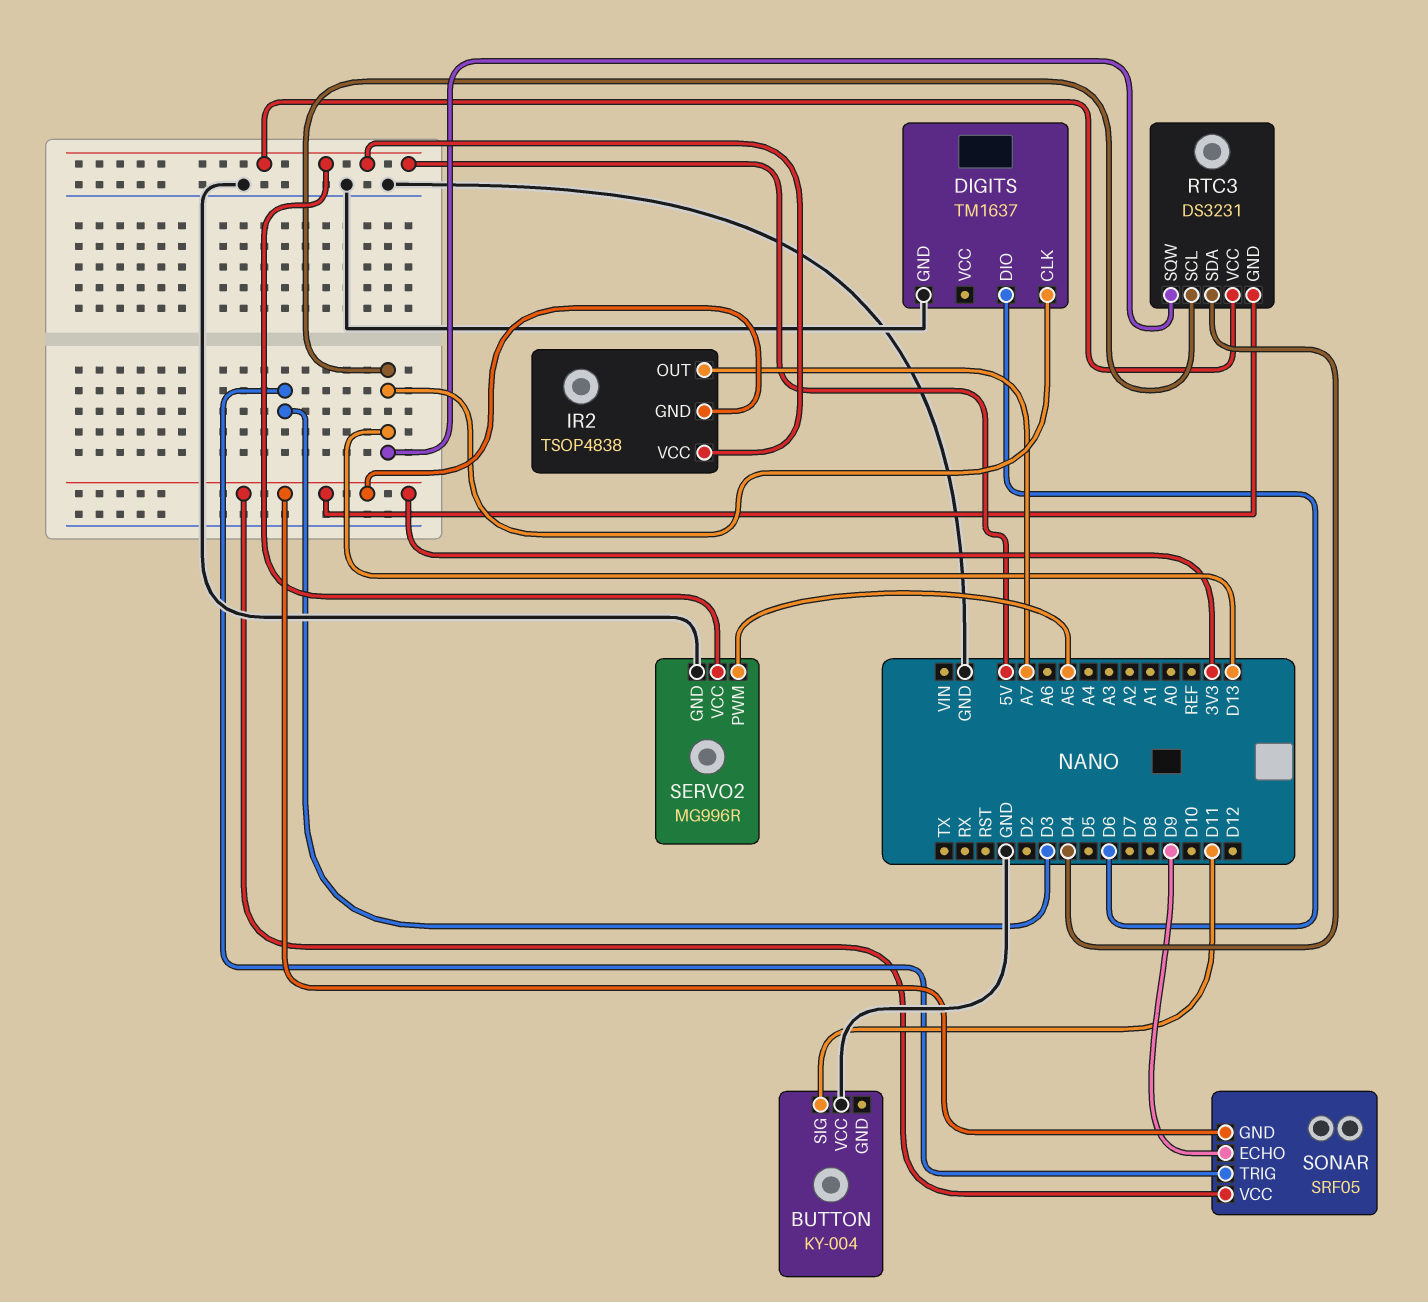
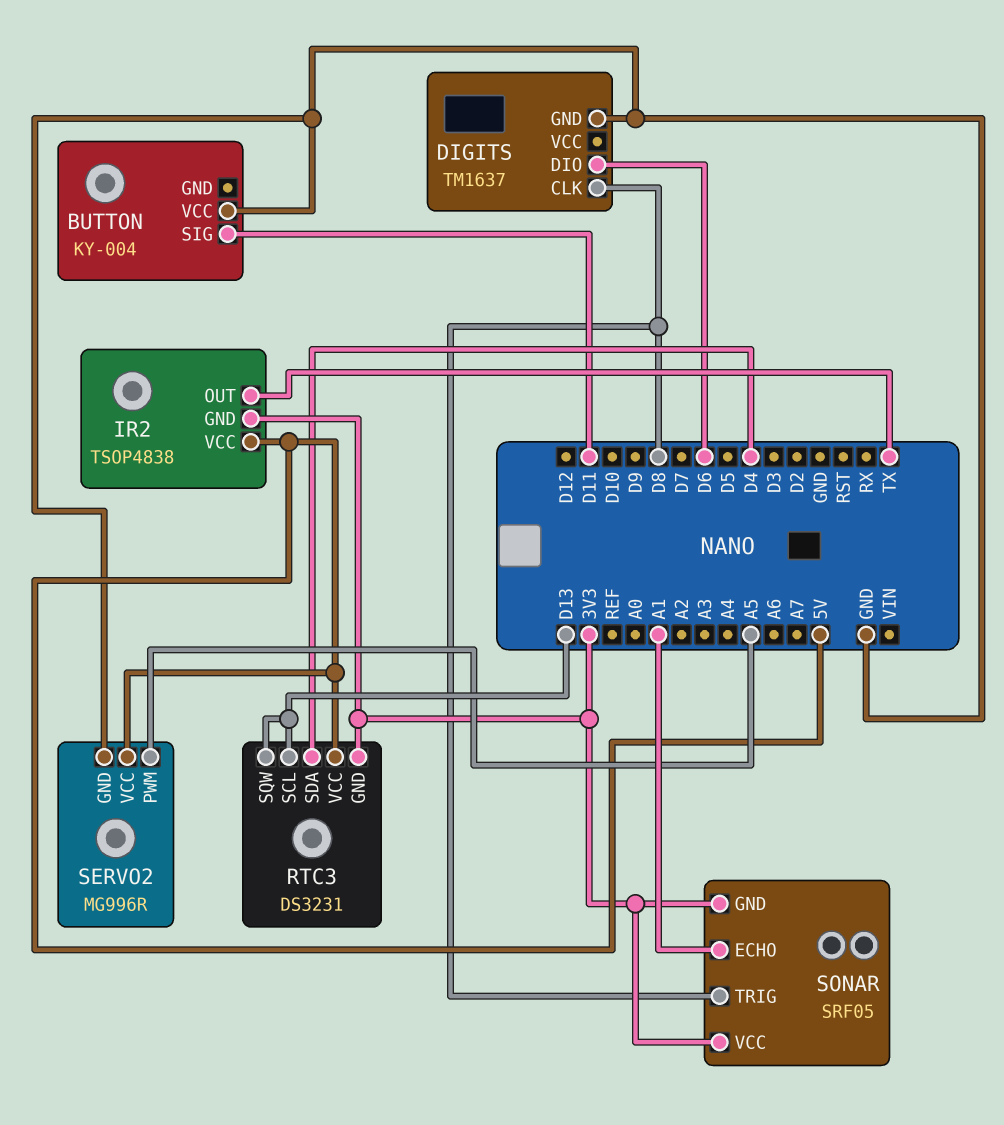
DIGITS pin CLK: D13 -> D8
IR2 pin OUT: A7 -> TX
SONAR pin ECHO: D9 -> A1
SONAR pin TRIG: D3 -> D8

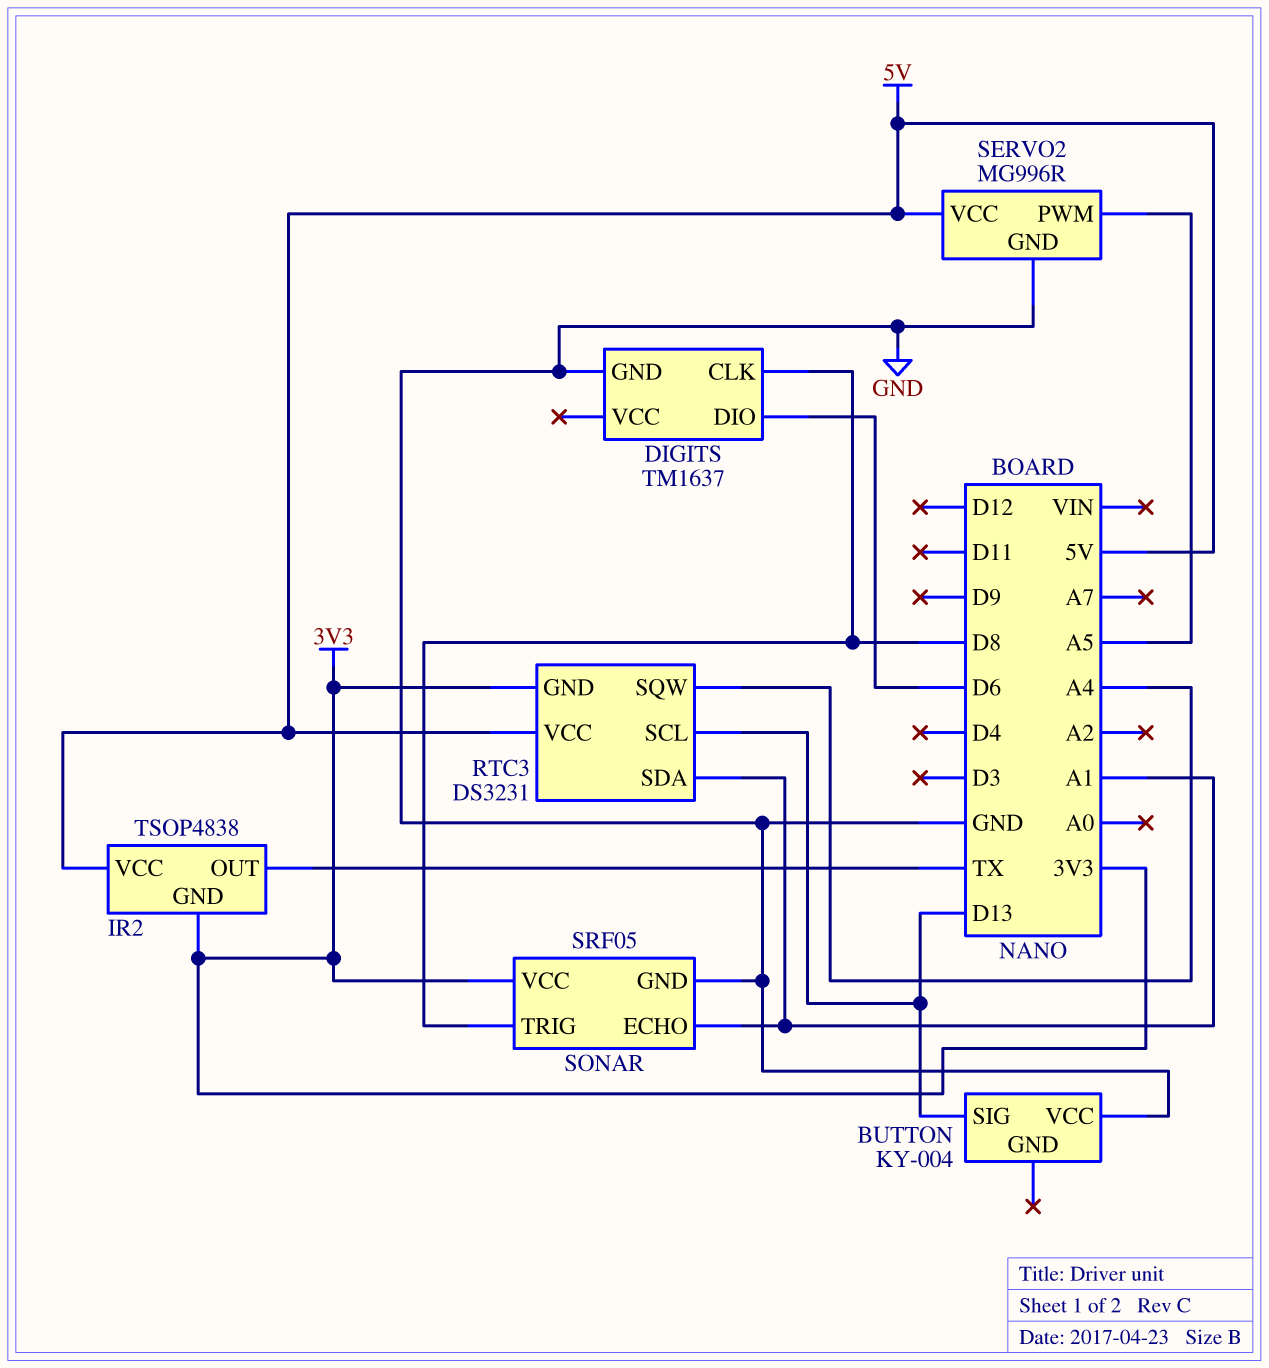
BUTTON pin SIG: D11 -> D13
RTC3 pin SDA: D4 -> A1
RTC3 pin SQW: D13 -> A4
SONAR pin GND: 3V3 -> GND

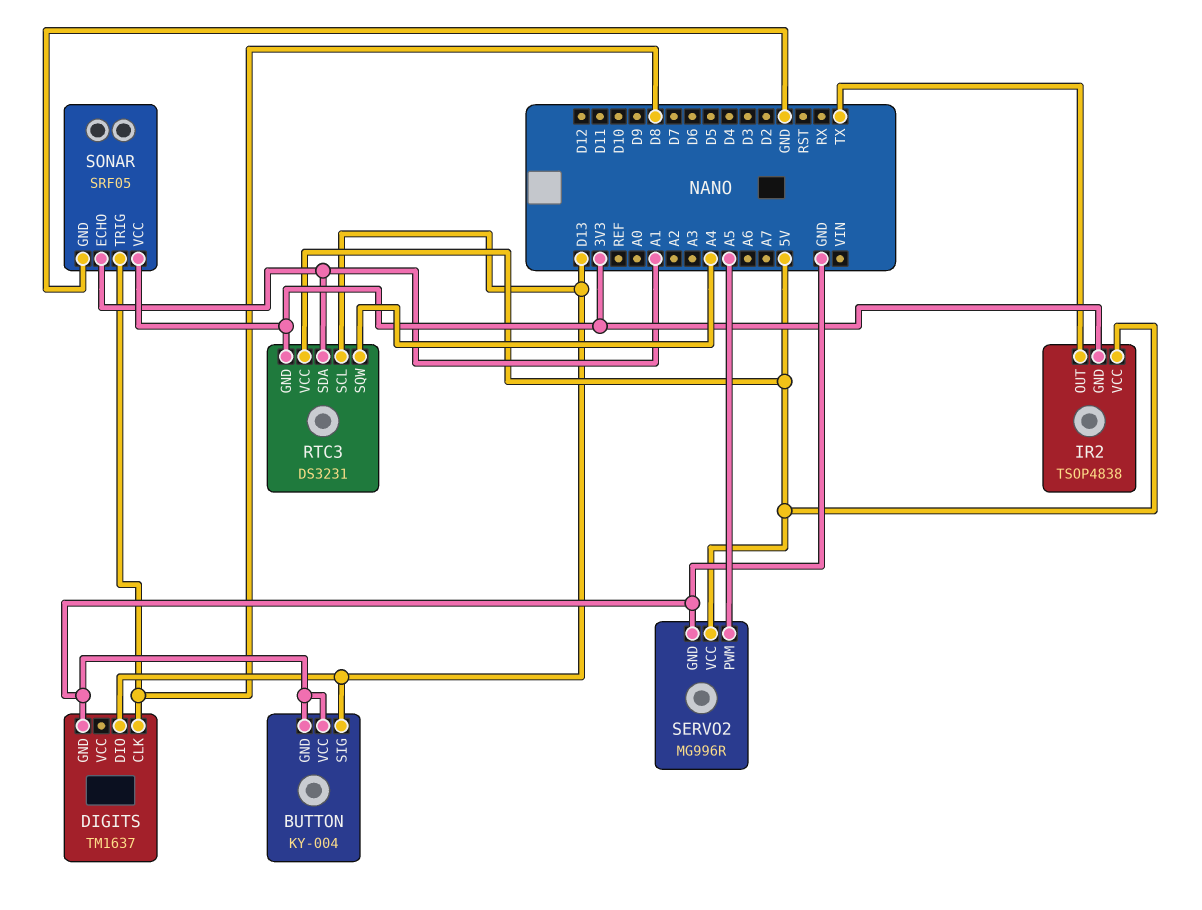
BUTTON pin GND: none -> GND
DIGITS pin DIO: D6 -> D13

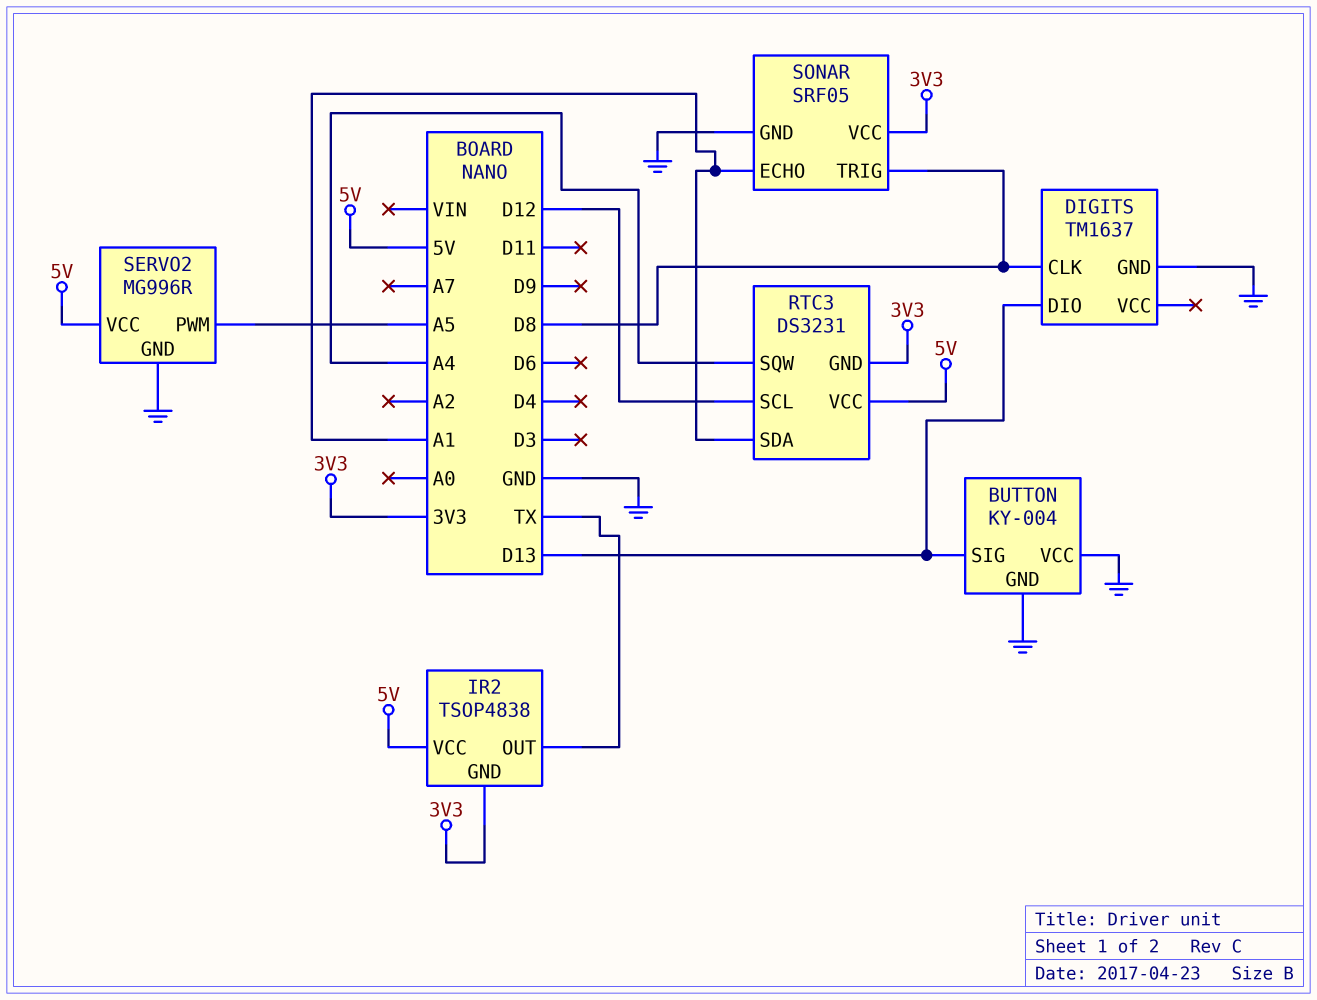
RTC3 pin SCL: D13 -> D12

